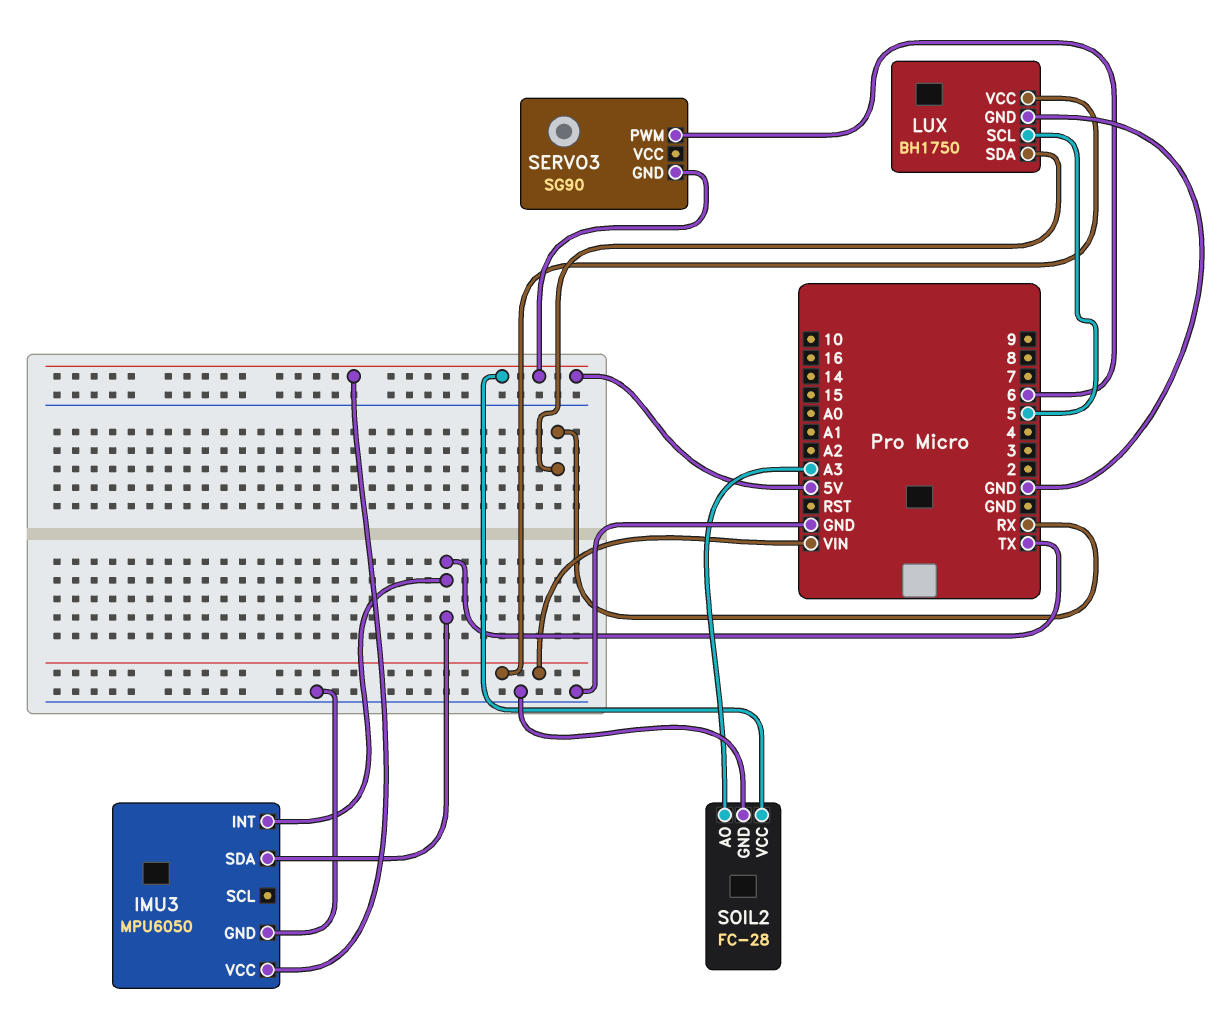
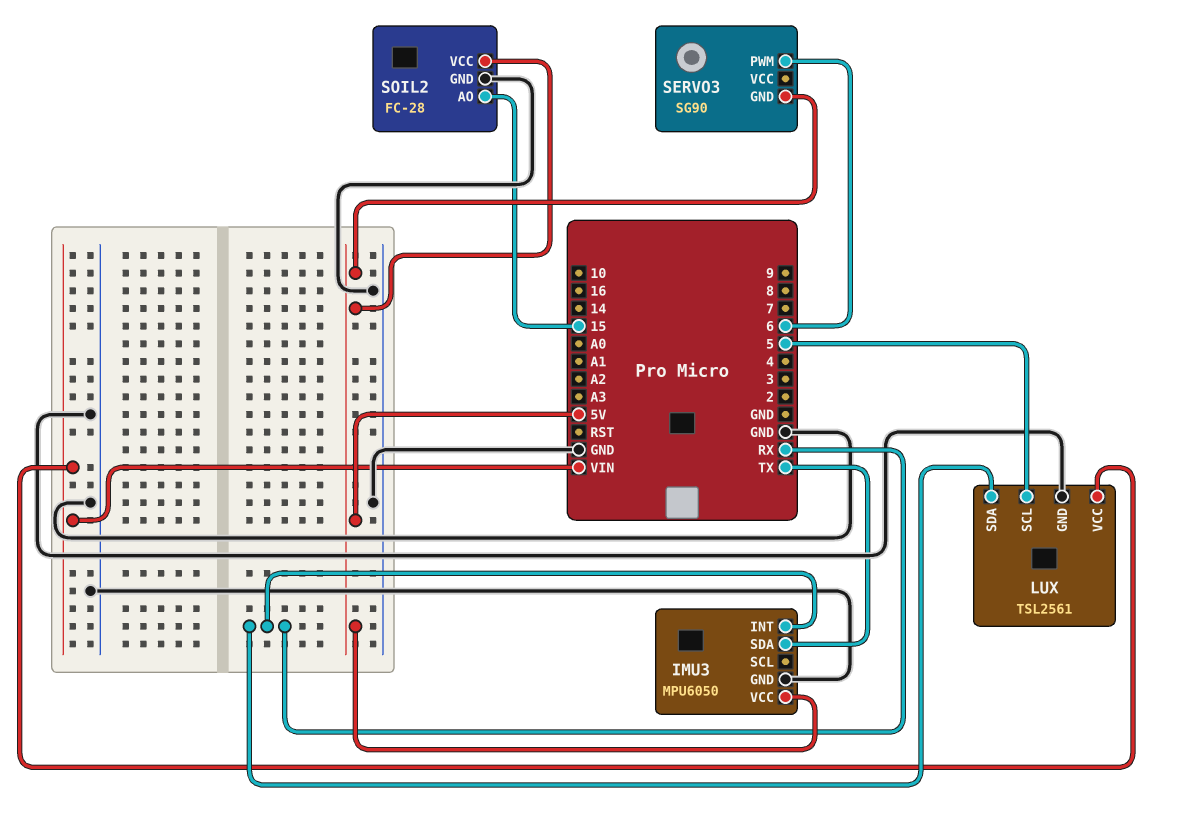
IMU3 pin INT: TX -> RX
LUX: BH1750 -> TSL2561
SOIL2 pin AO: A3 -> 15

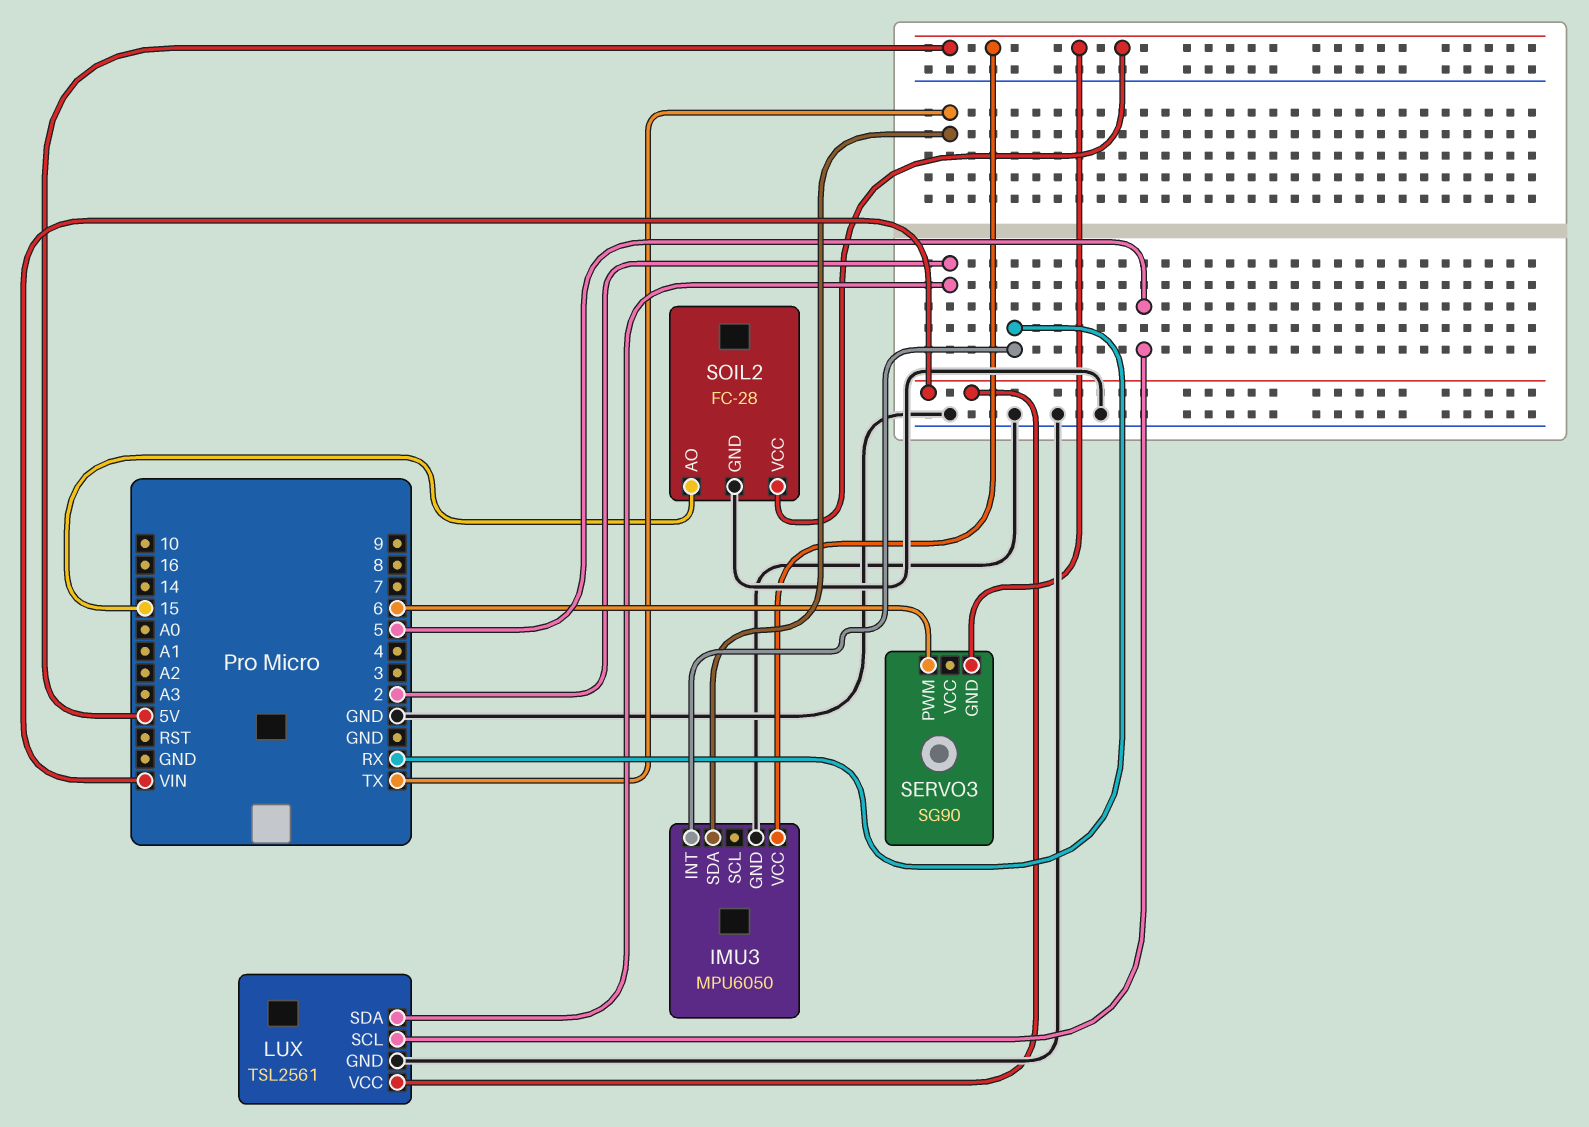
LUX pin SDA: RX -> 2

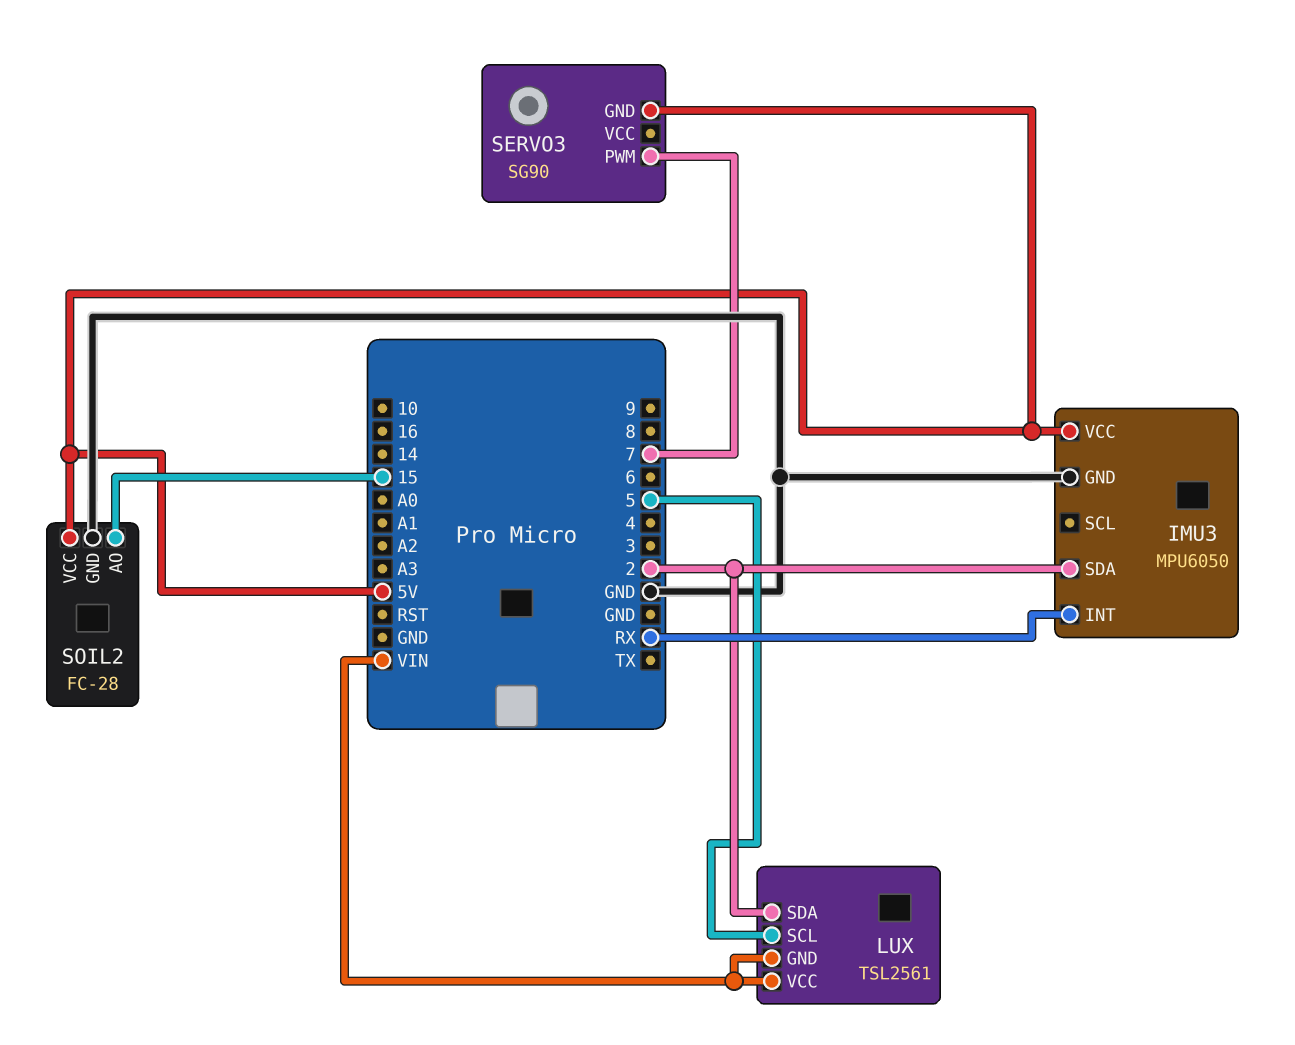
IMU3 pin SDA: TX -> 2
LUX pin GND: GND -> VIN
SERVO3 pin PWM: 6 -> 7

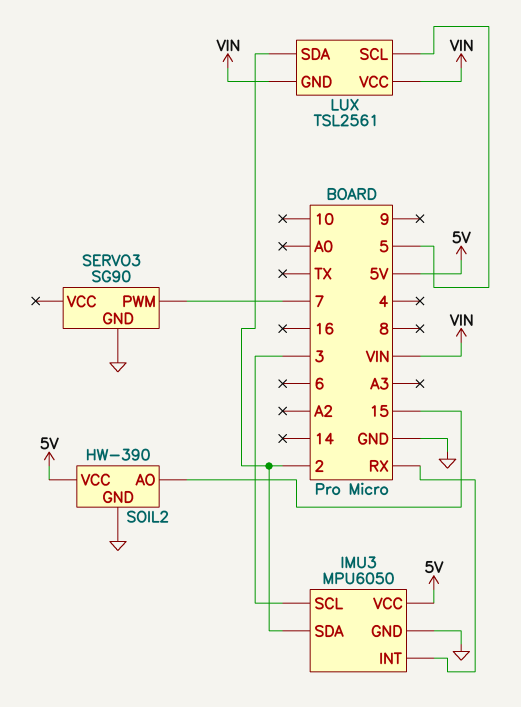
IMU3 pin SCL: none -> 3
SERVO3 pin GND: 5V -> GND
SOIL2: FC-28 -> HW-390

